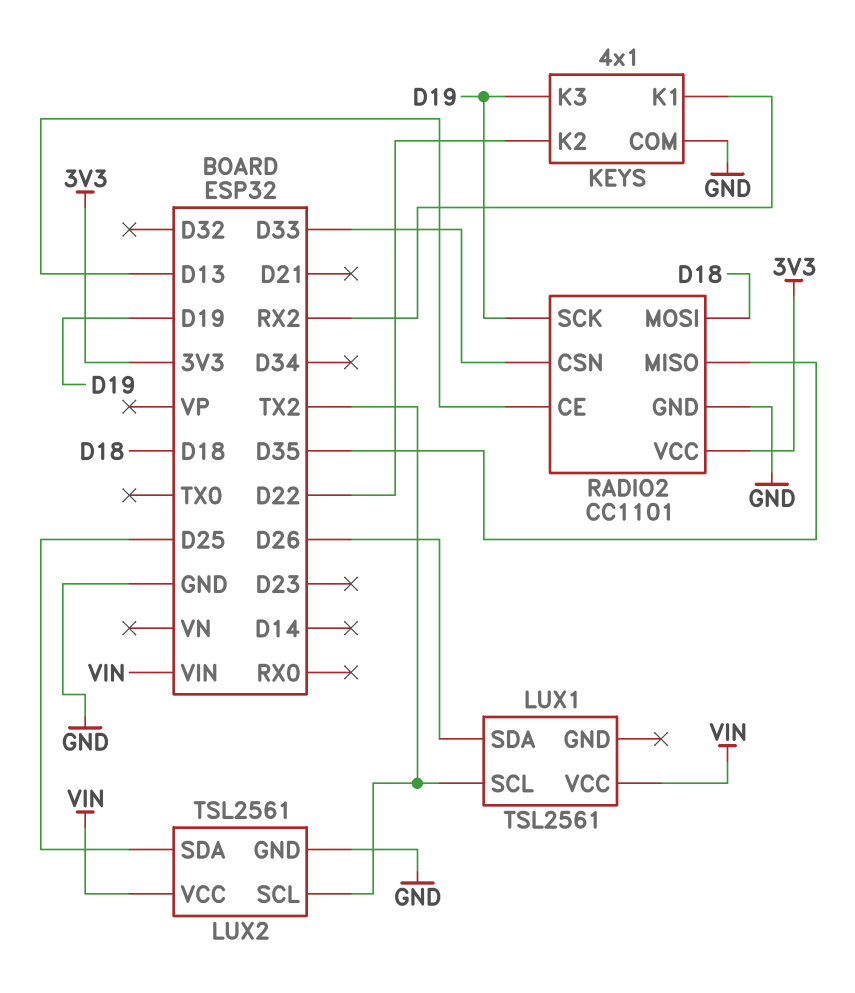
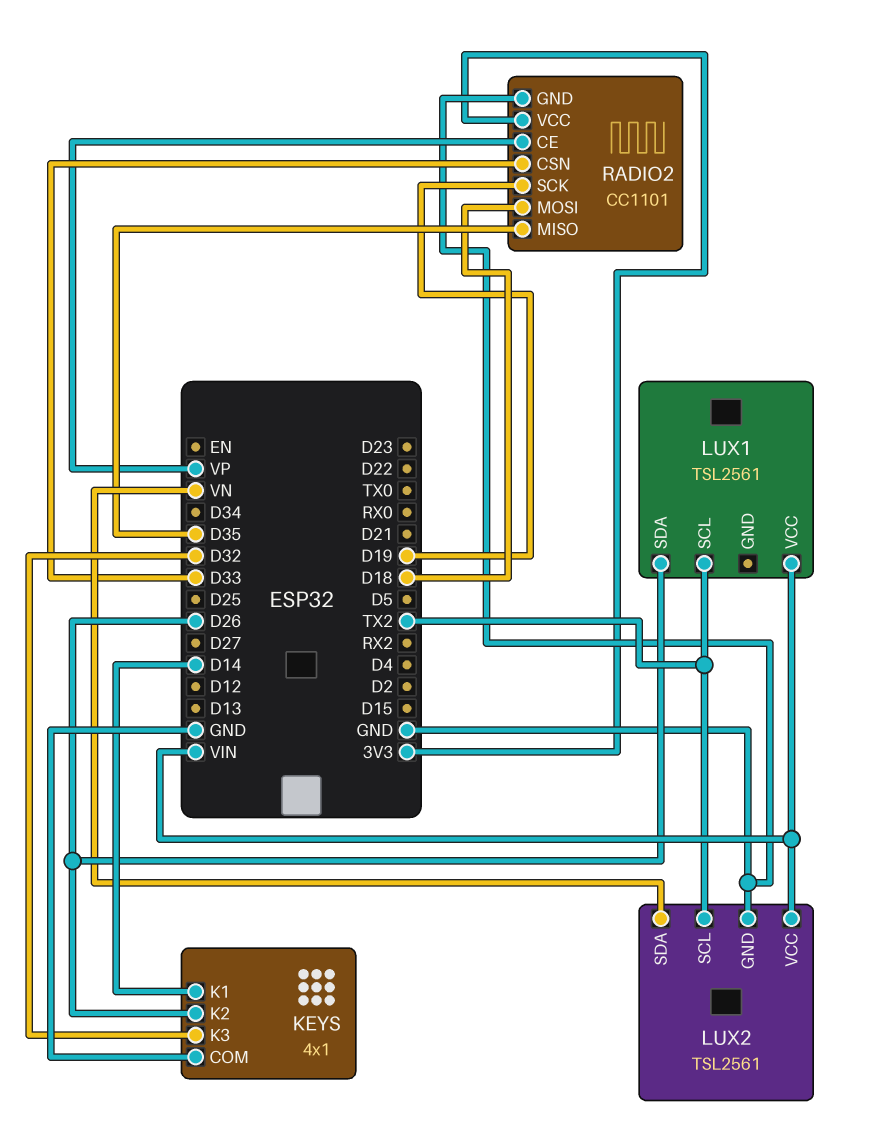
KEYS pin K1: RX2 -> D14
KEYS pin K2: D22 -> D26
KEYS pin K3: D19 -> D32
LUX2 pin SDA: D25 -> VN
RADIO2 pin CE: D13 -> VP

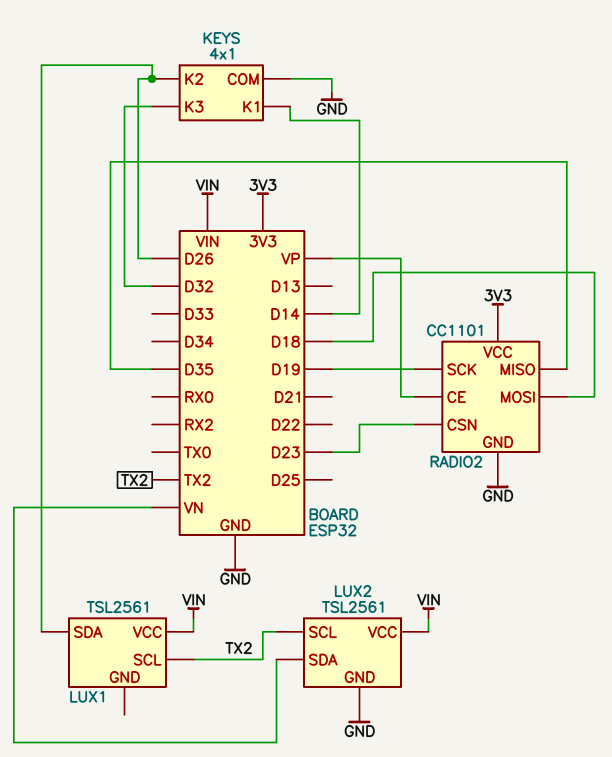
RADIO2 pin CSN: D33 -> D23

